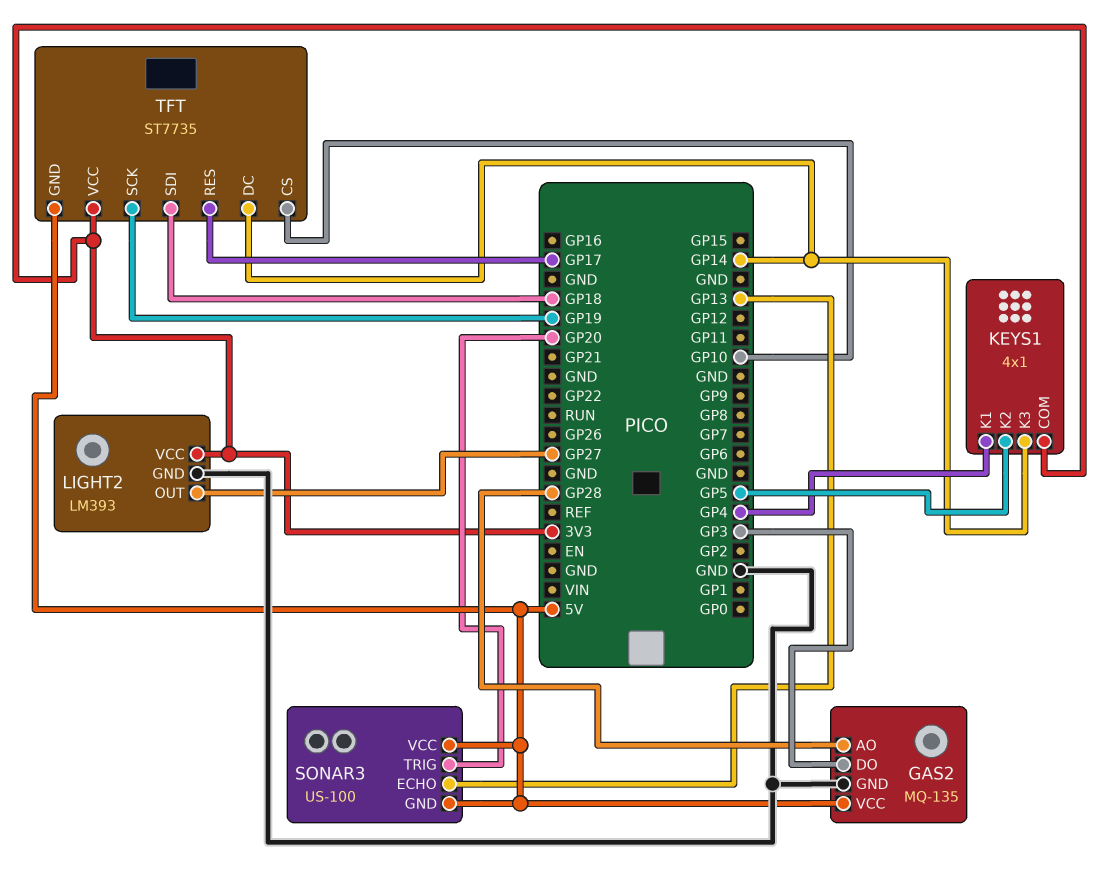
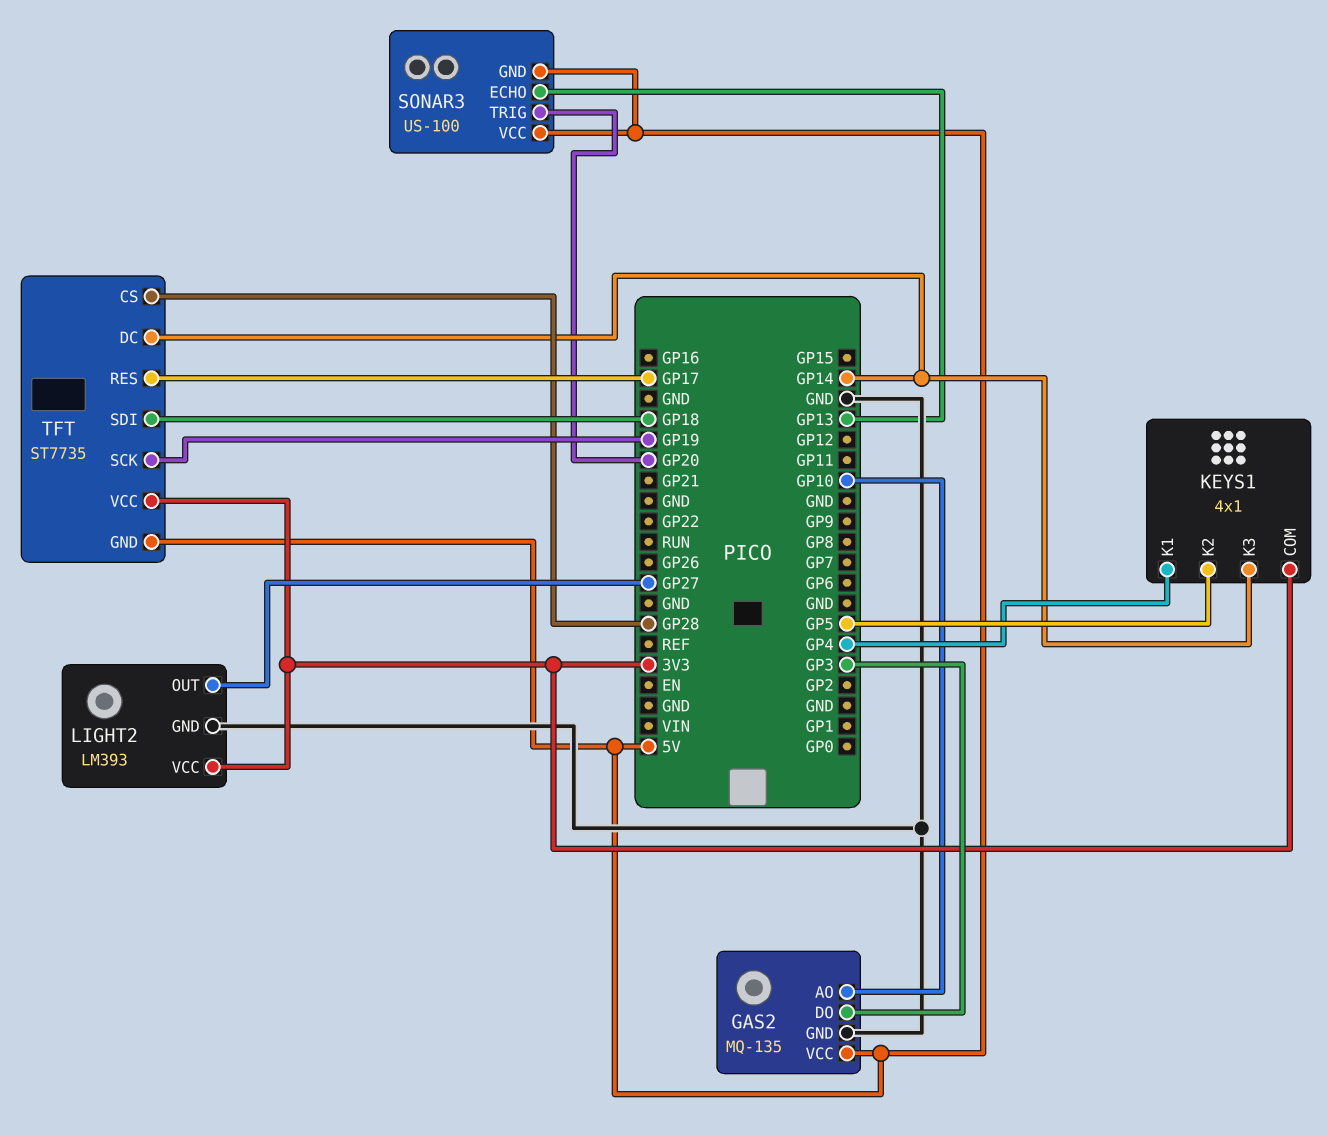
GAS2 pin AO: GP28 -> GP10
TFT pin CS: GP10 -> GP28

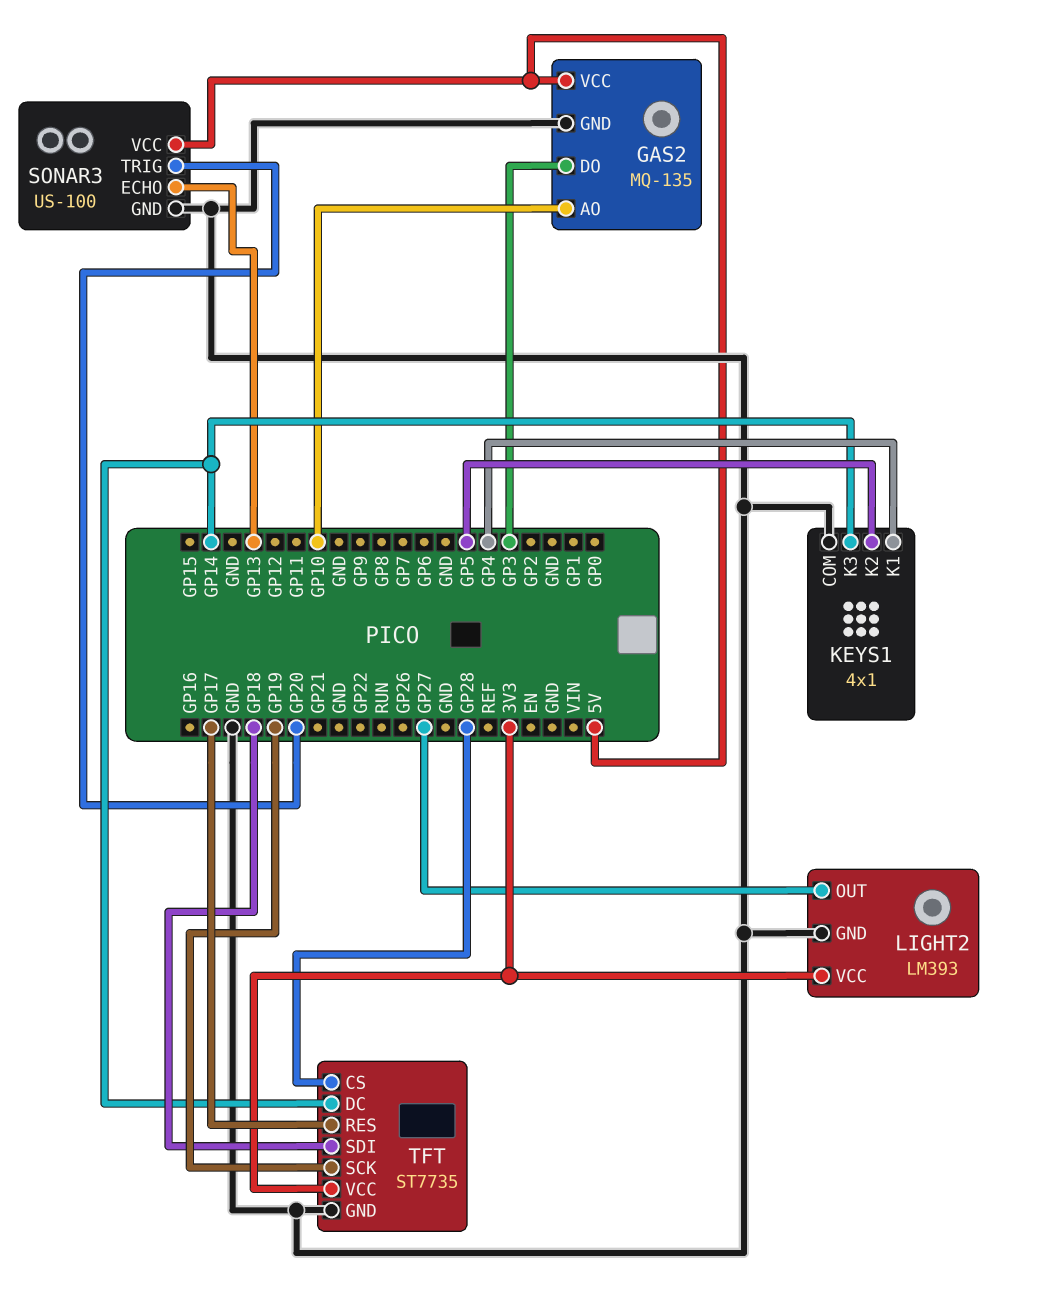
KEYS1 pin COM: 3V3 -> GND
SONAR3 pin GND: 5V -> GND
TFT pin GND: 5V -> GND

